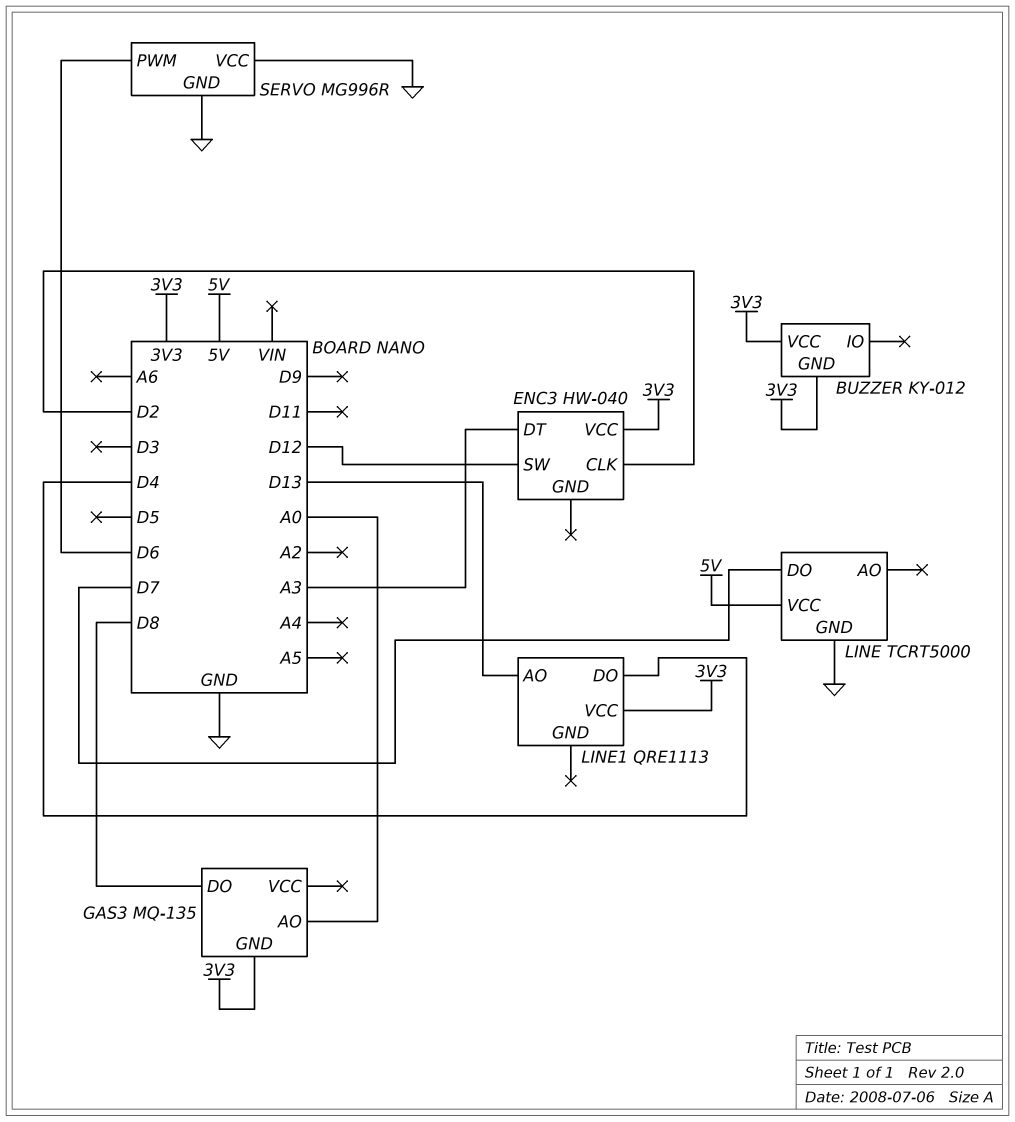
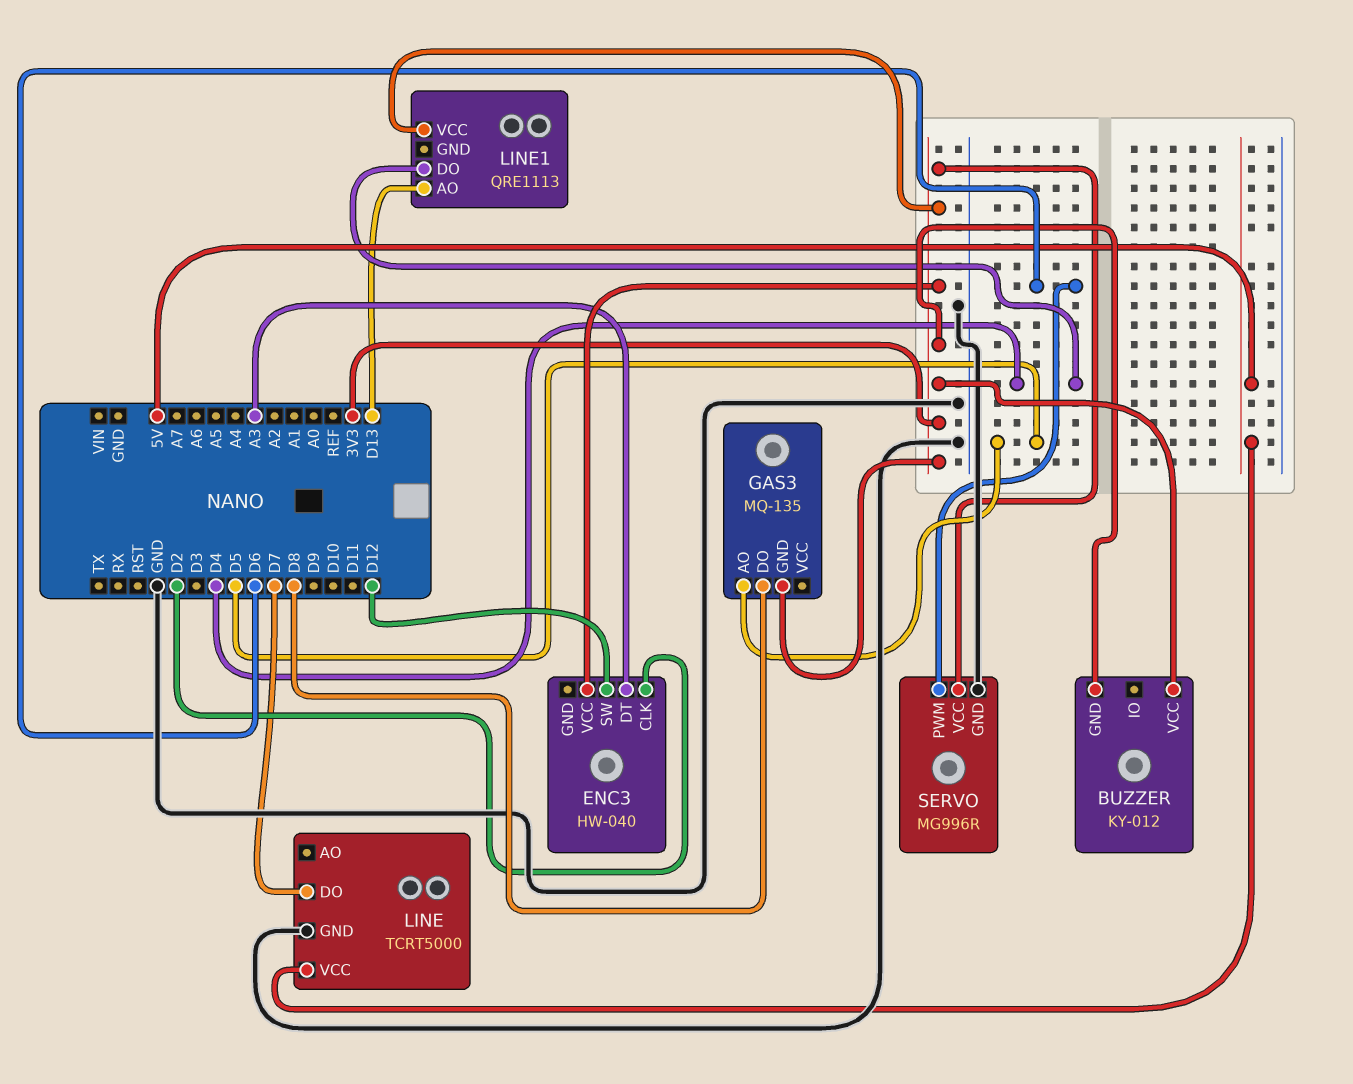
GAS3 pin AO: A0 -> D5
SERVO pin VCC: GND -> 3V3

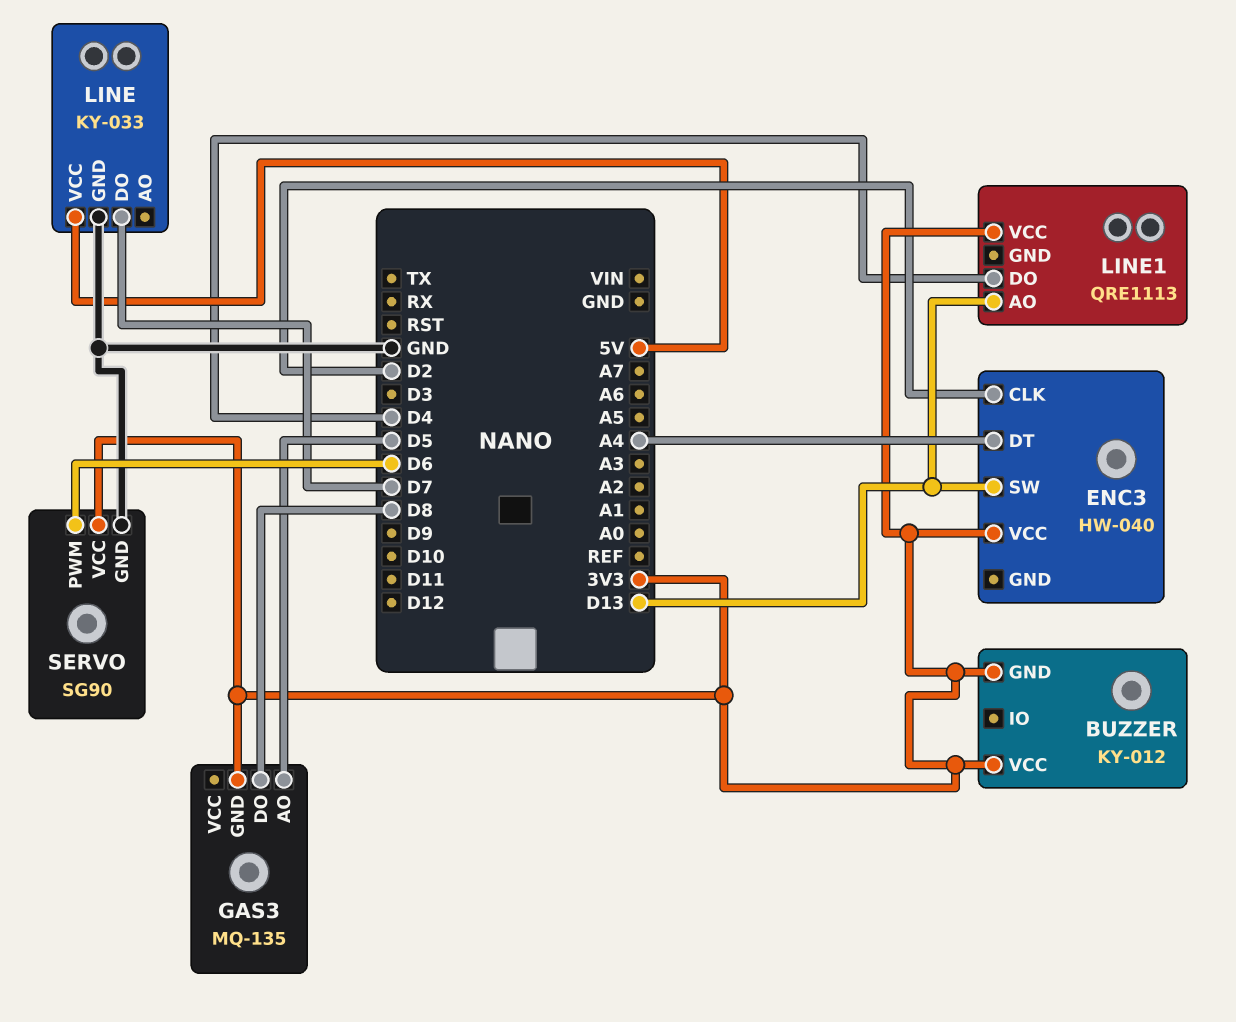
ENC3 pin DT: A3 -> A4
ENC3 pin SW: D12 -> D13
LINE: TCRT5000 -> KY-033
SERVO: MG996R -> SG90

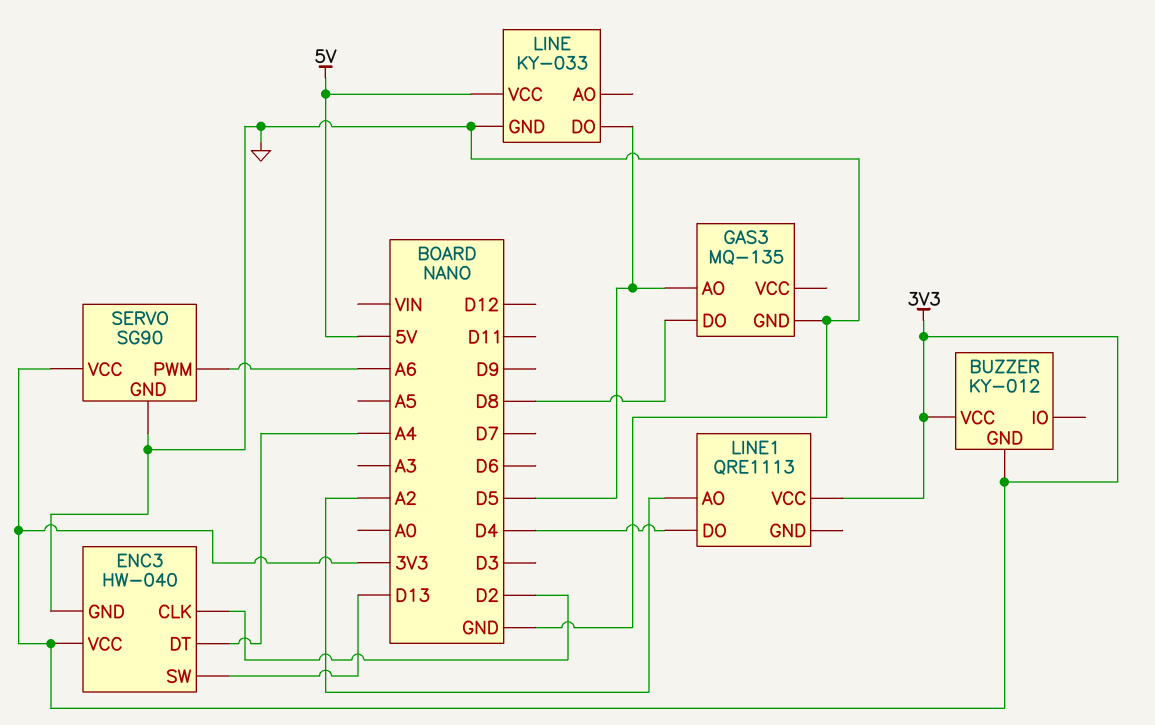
ENC3 pin GND: none -> GND
GAS3 pin GND: 3V3 -> GND
LINE pin DO: D7 -> D5
LINE1 pin AO: D13 -> A2
SERVO pin PWM: D6 -> A6

